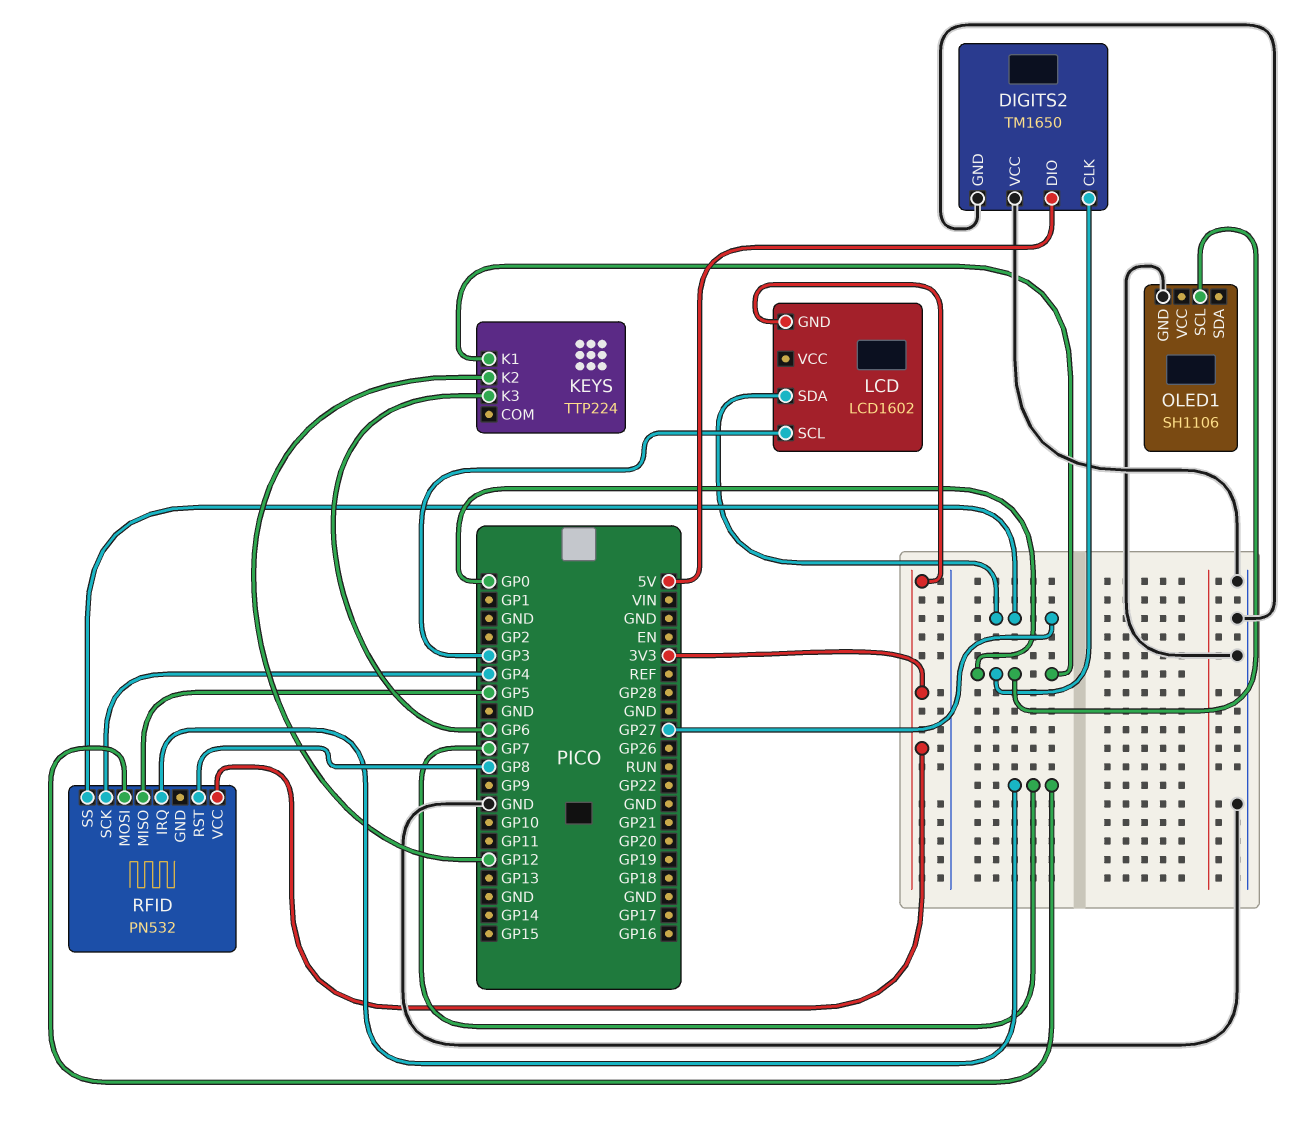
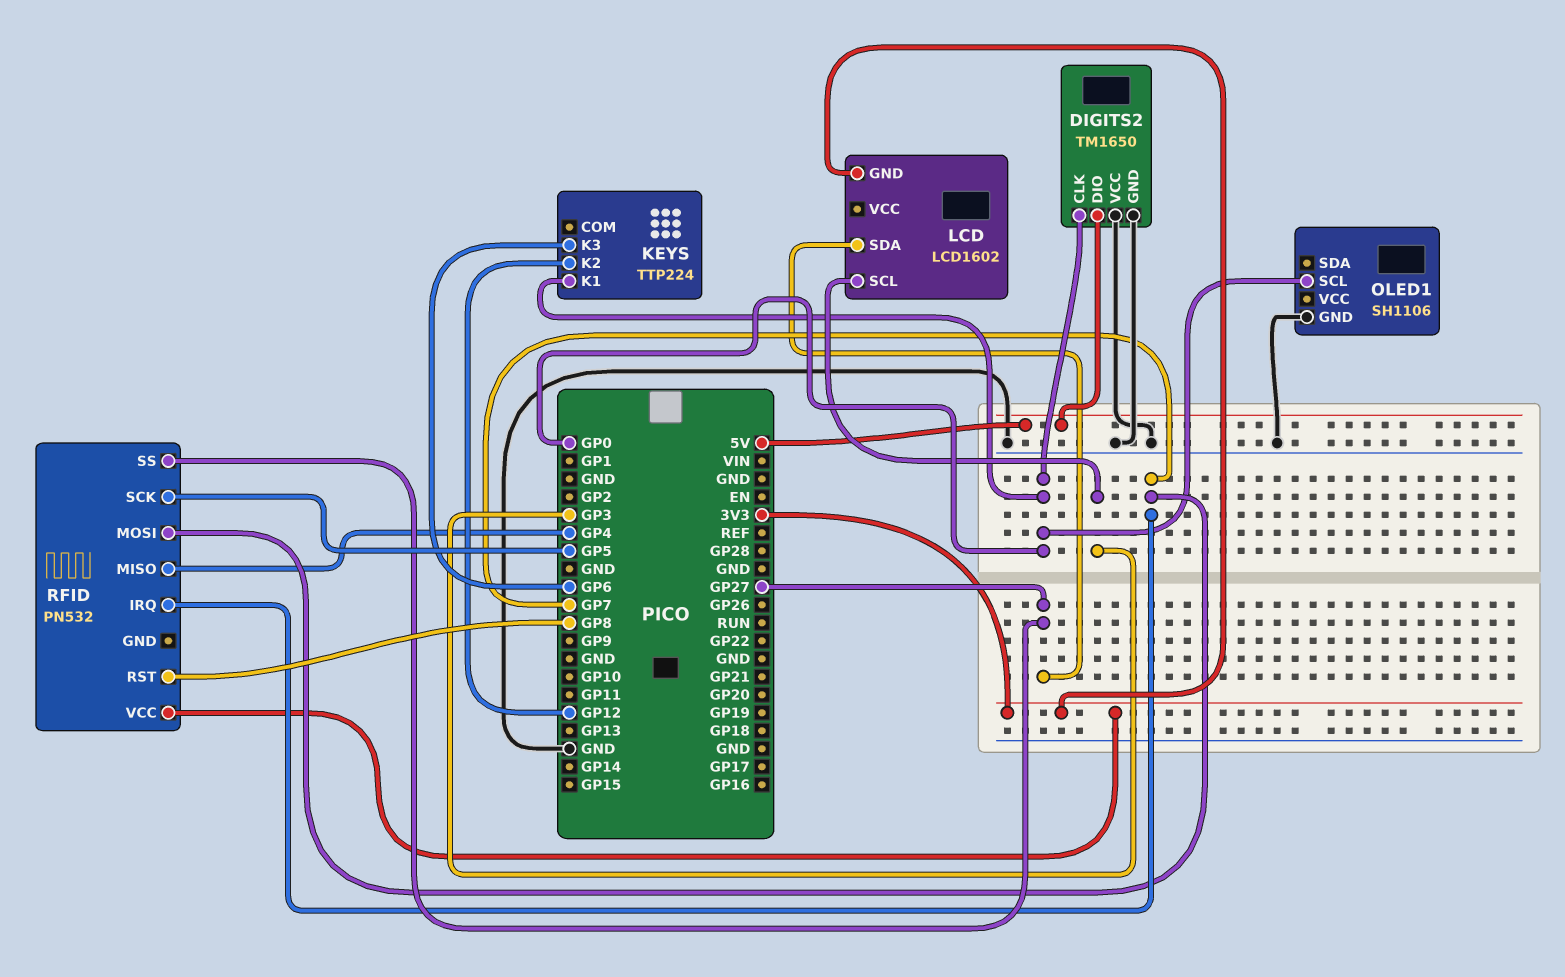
RFID pin MISO: GP5 -> GP4
RFID pin SCK: GP4 -> GP5

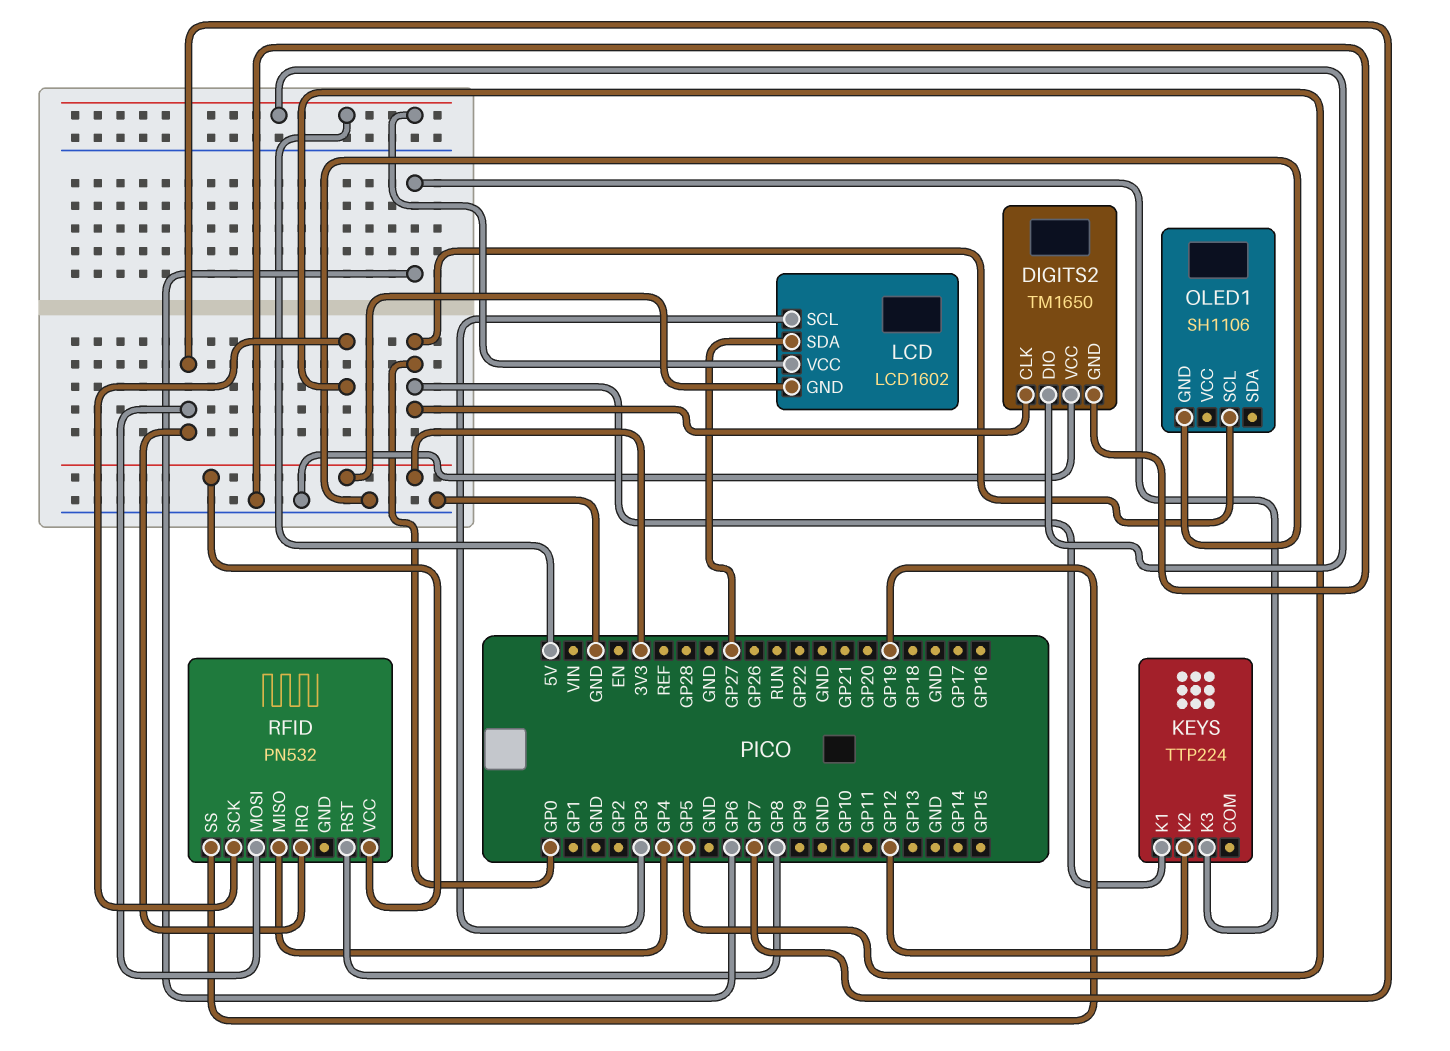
LCD pin VCC: none -> 5V
RFID pin SS: GP27 -> GP19

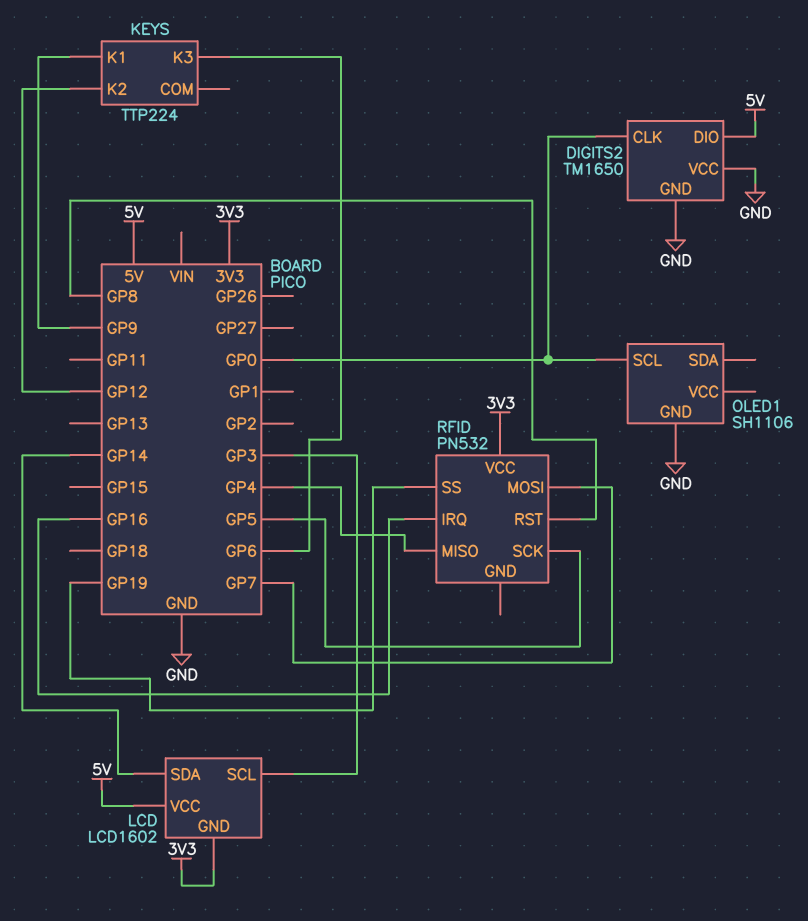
KEYS pin K1: GP0 -> GP9
LCD pin SDA: GP27 -> GP14
RFID pin IRQ: GP7 -> GP16

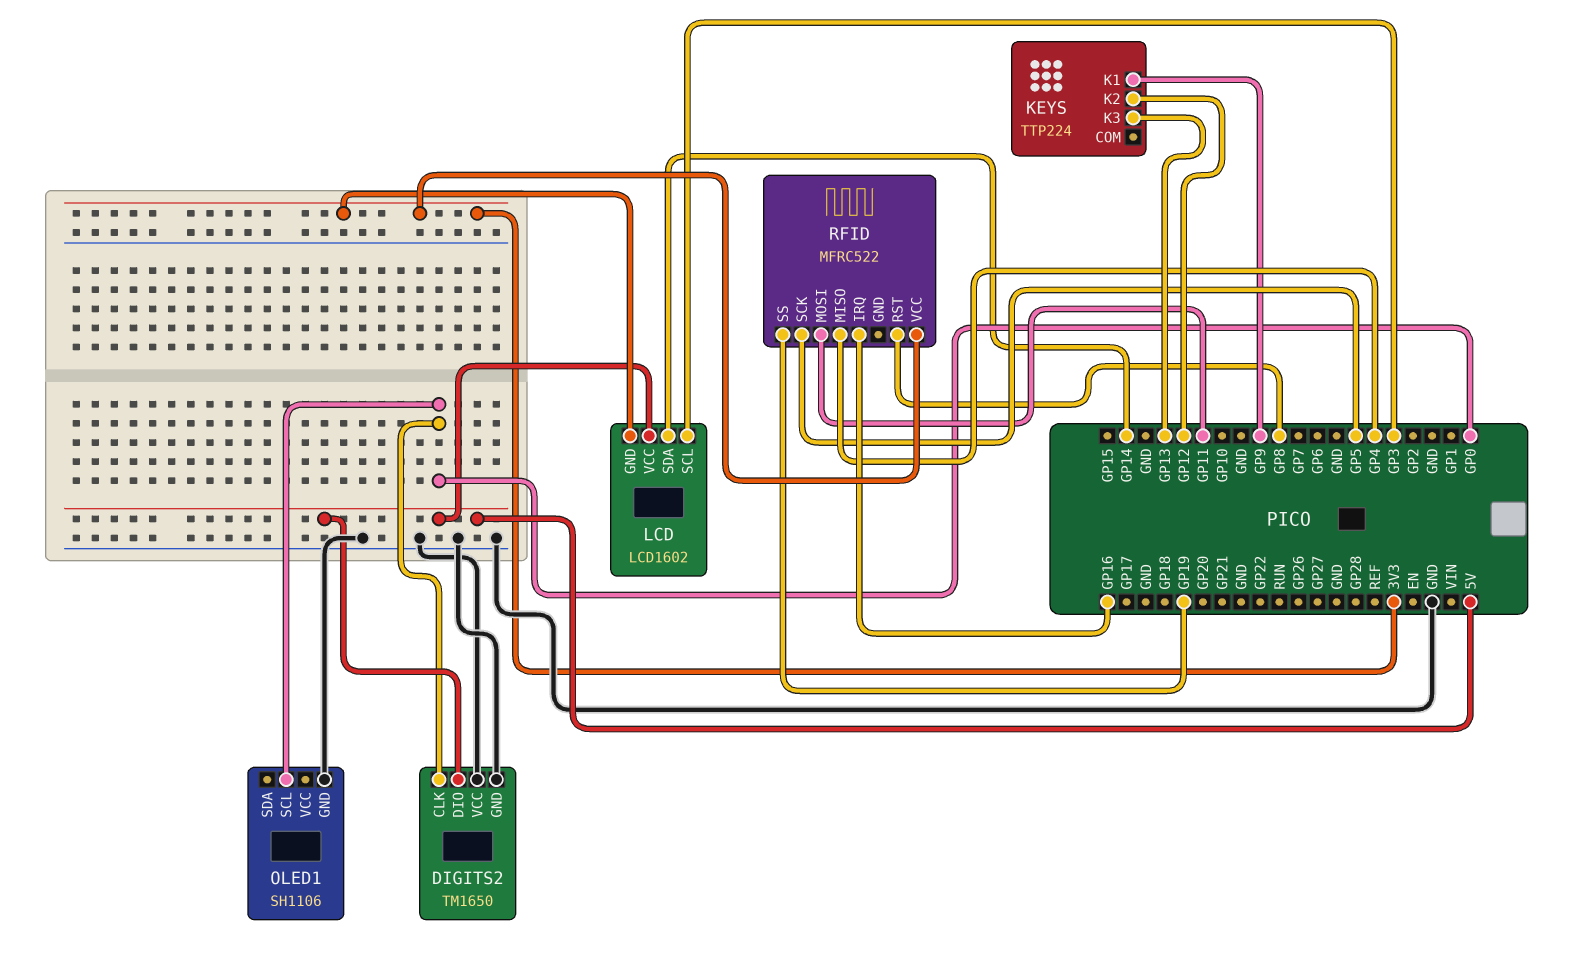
KEYS pin K3: GP6 -> GP13
RFID: PN532 -> MFRC522
RFID pin MOSI: GP7 -> GP11

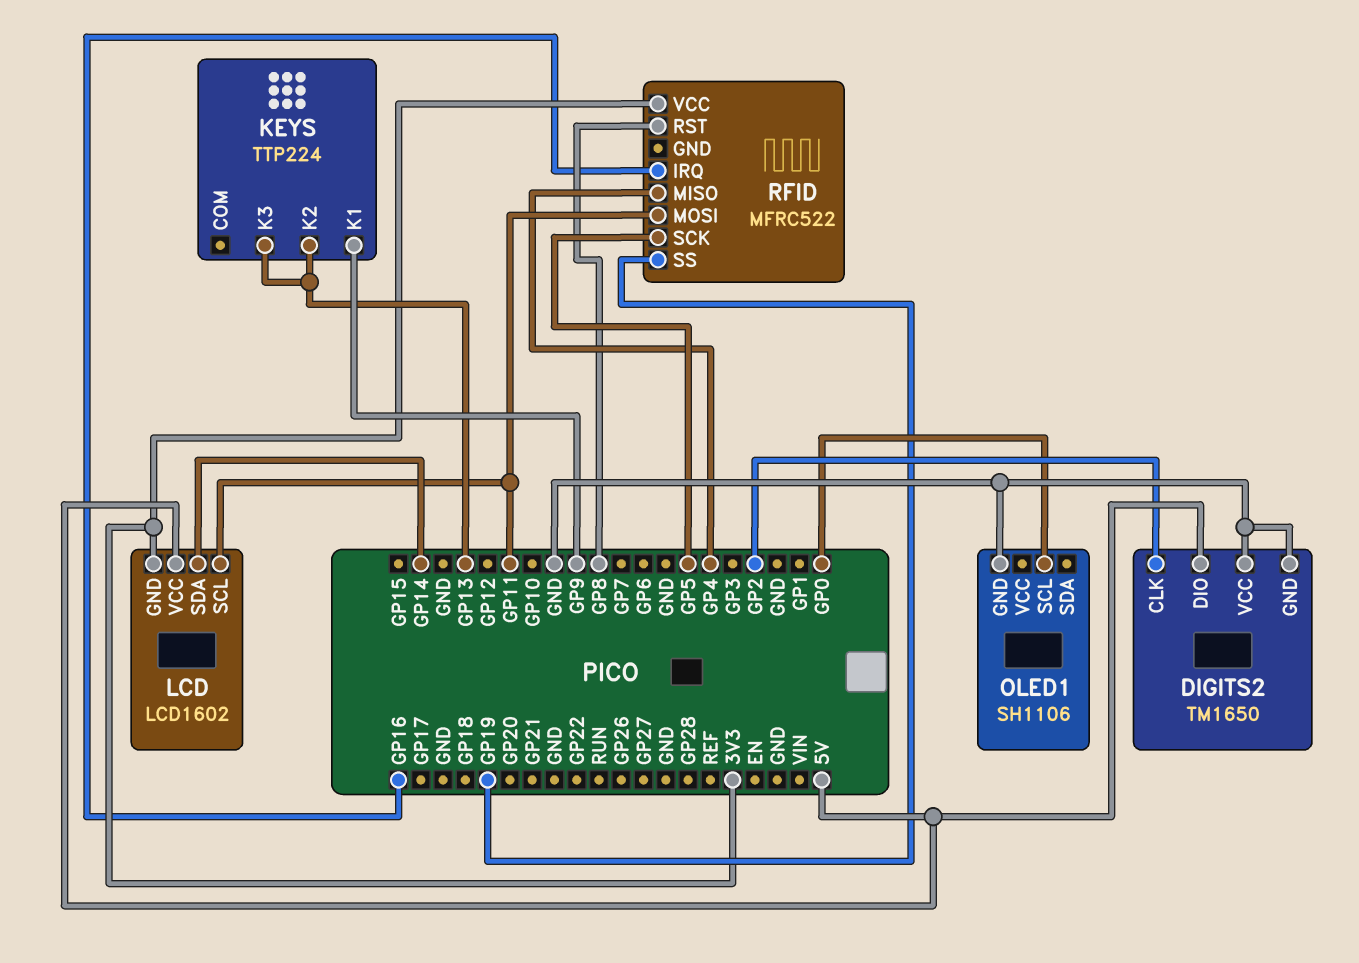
DIGITS2 pin CLK: GP0 -> GP2
KEYS pin K2: GP12 -> GP13
LCD pin SCL: GP3 -> GP11

